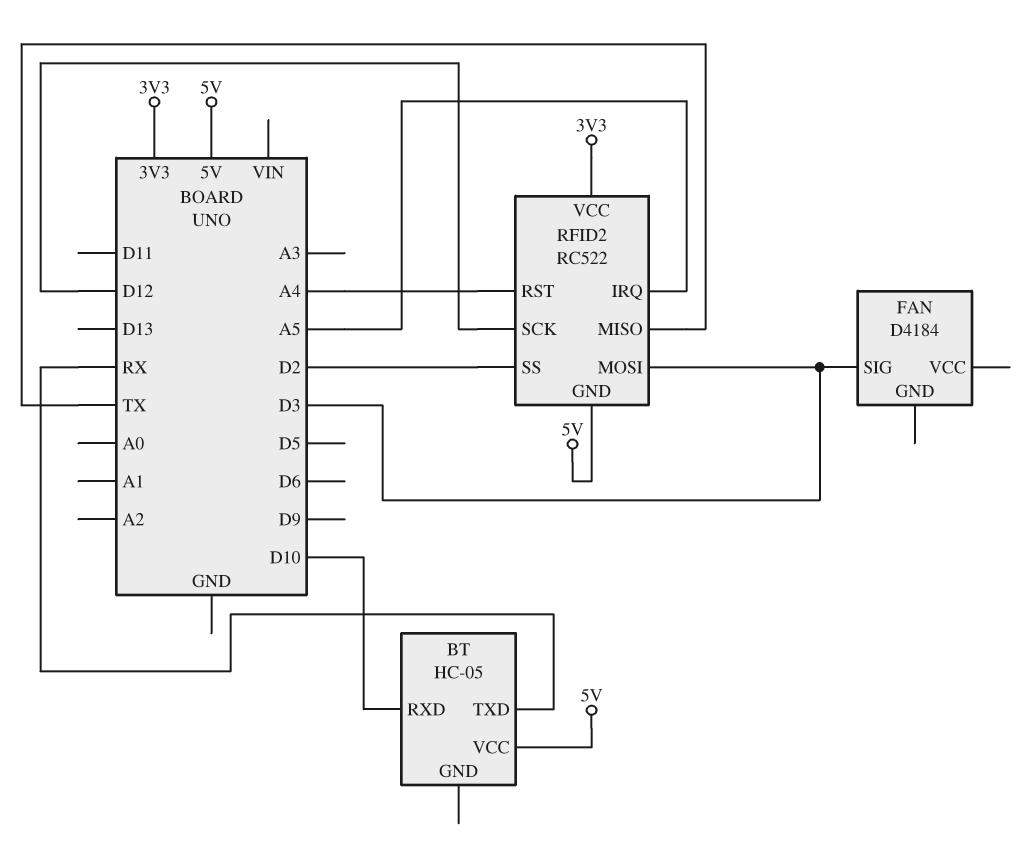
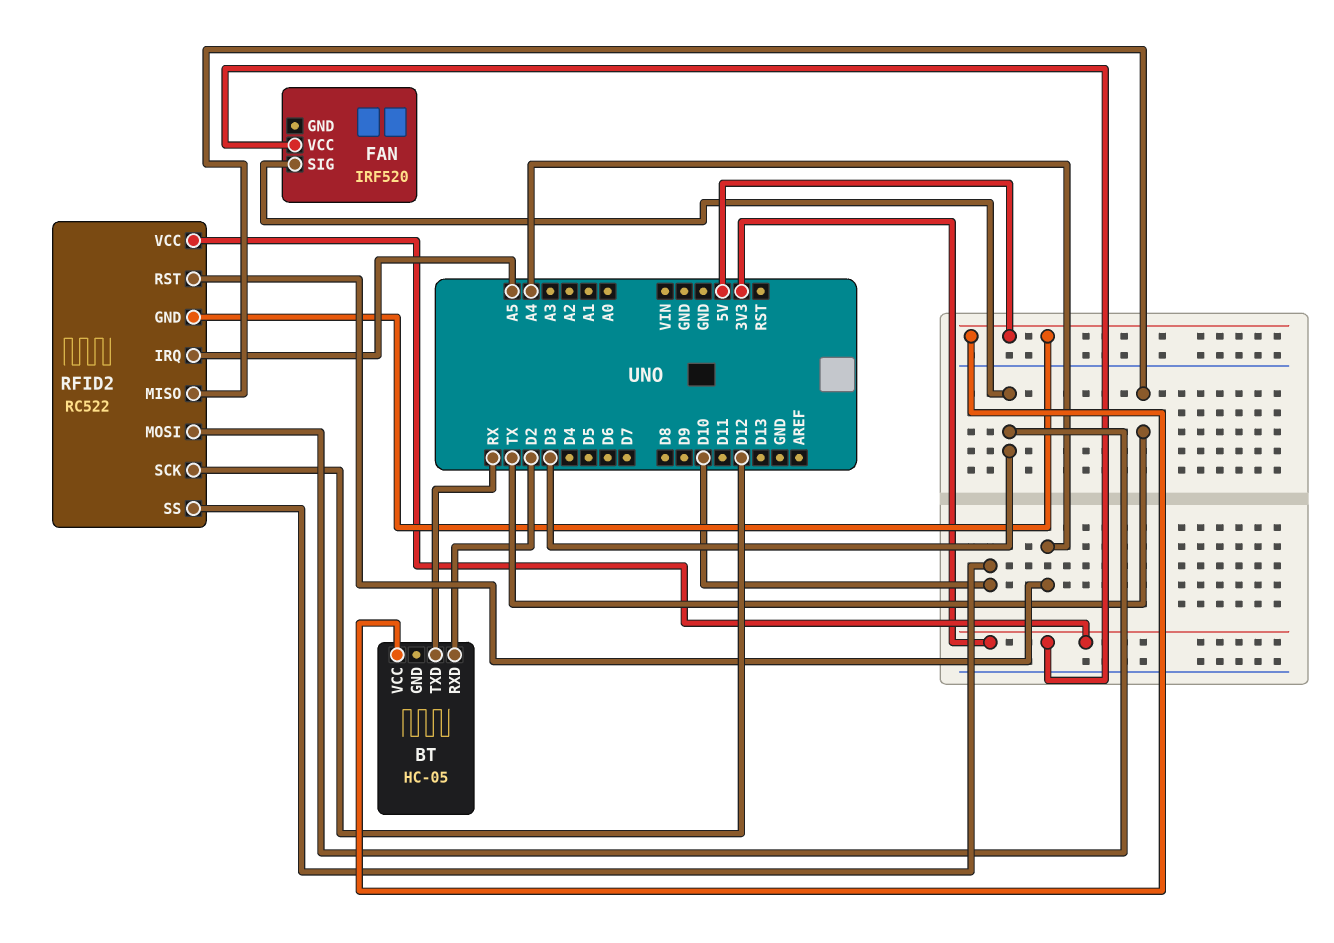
BT pin RXD: D10 -> D2
FAN: D4184 -> IRF520
FAN pin VCC: none -> 3V3
RFID2 pin SS: D2 -> D10

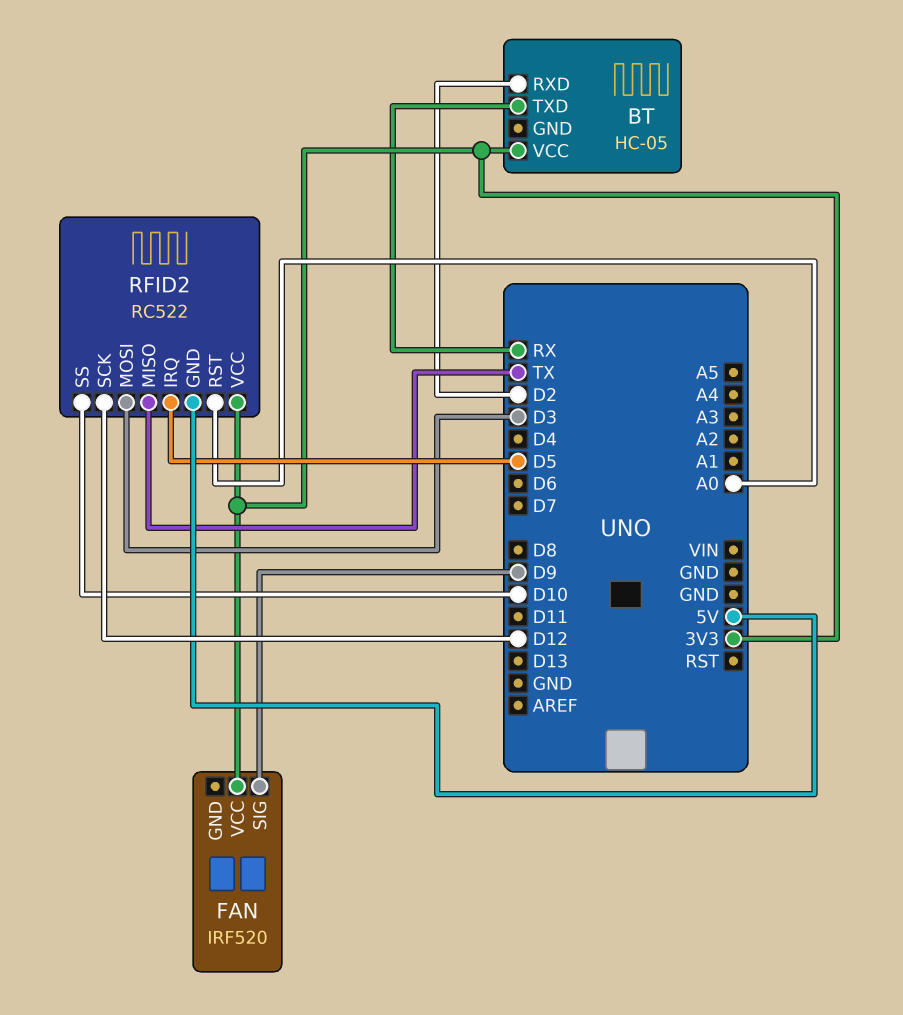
BT pin VCC: 5V -> 3V3
FAN pin SIG: D3 -> D9
RFID2 pin IRQ: A5 -> D5
RFID2 pin RST: A4 -> A0

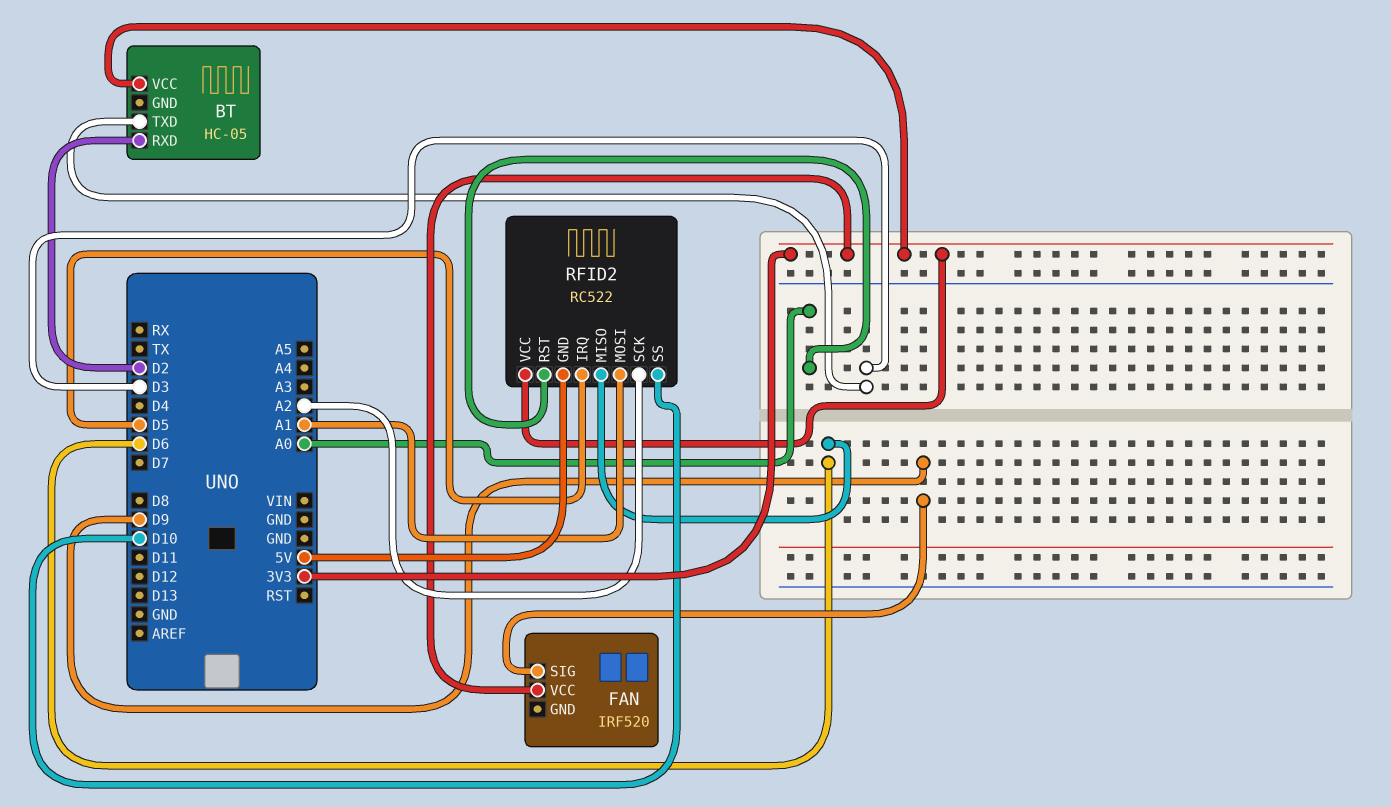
BT pin TXD: RX -> D3
RFID2 pin MISO: TX -> D6
RFID2 pin MOSI: D3 -> A1
RFID2 pin SCK: D12 -> A2

